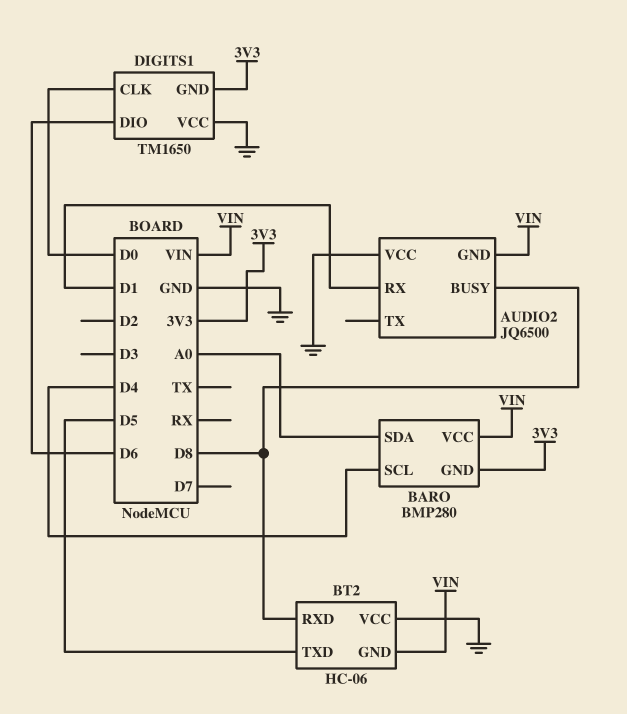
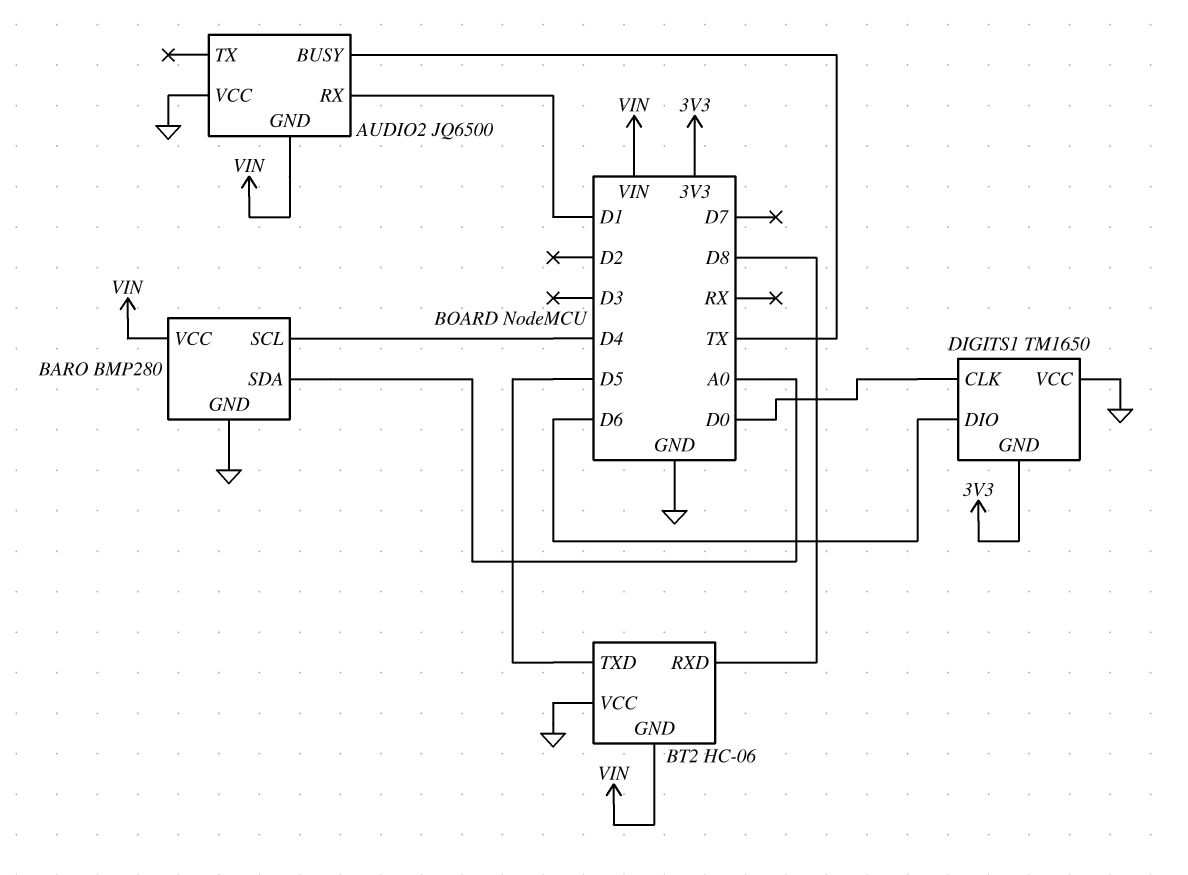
AUDIO2 pin BUSY: D8 -> TX
BARO pin GND: 3V3 -> GND

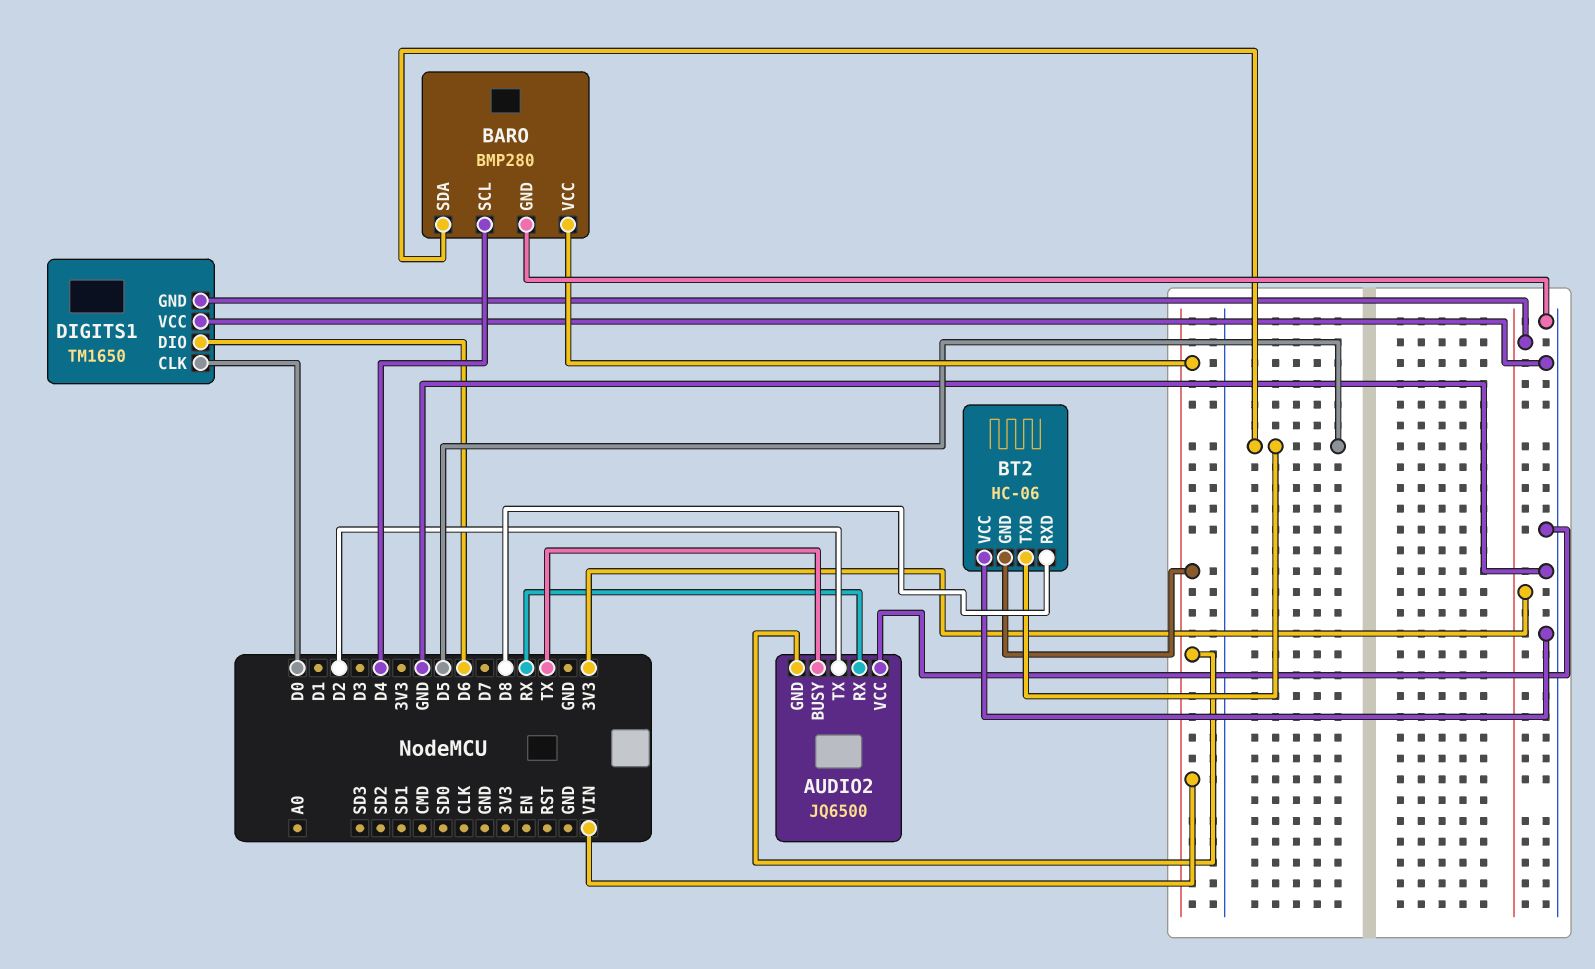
AUDIO2 pin RX: D1 -> RX
AUDIO2 pin TX: none -> D2
BARO pin SDA: A0 -> D5

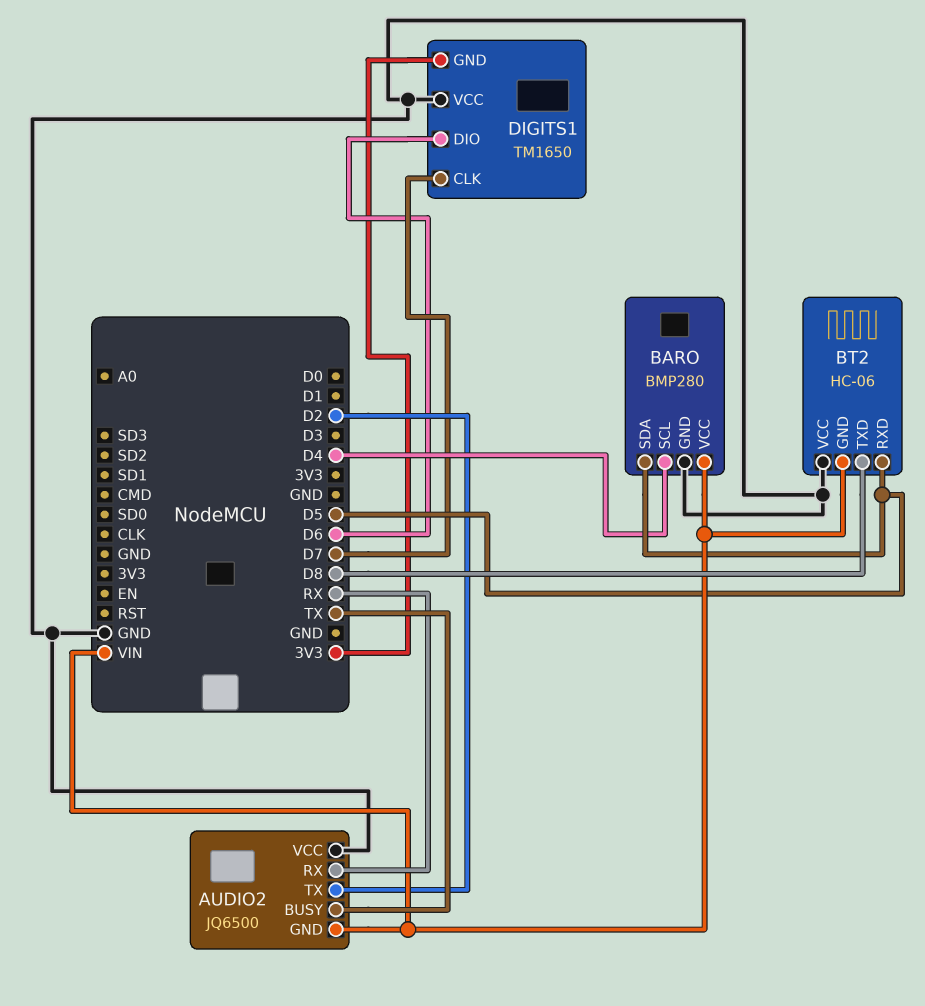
BT2 pin RXD: D8 -> D5
BT2 pin TXD: D5 -> D8
DIGITS1 pin CLK: D0 -> D7

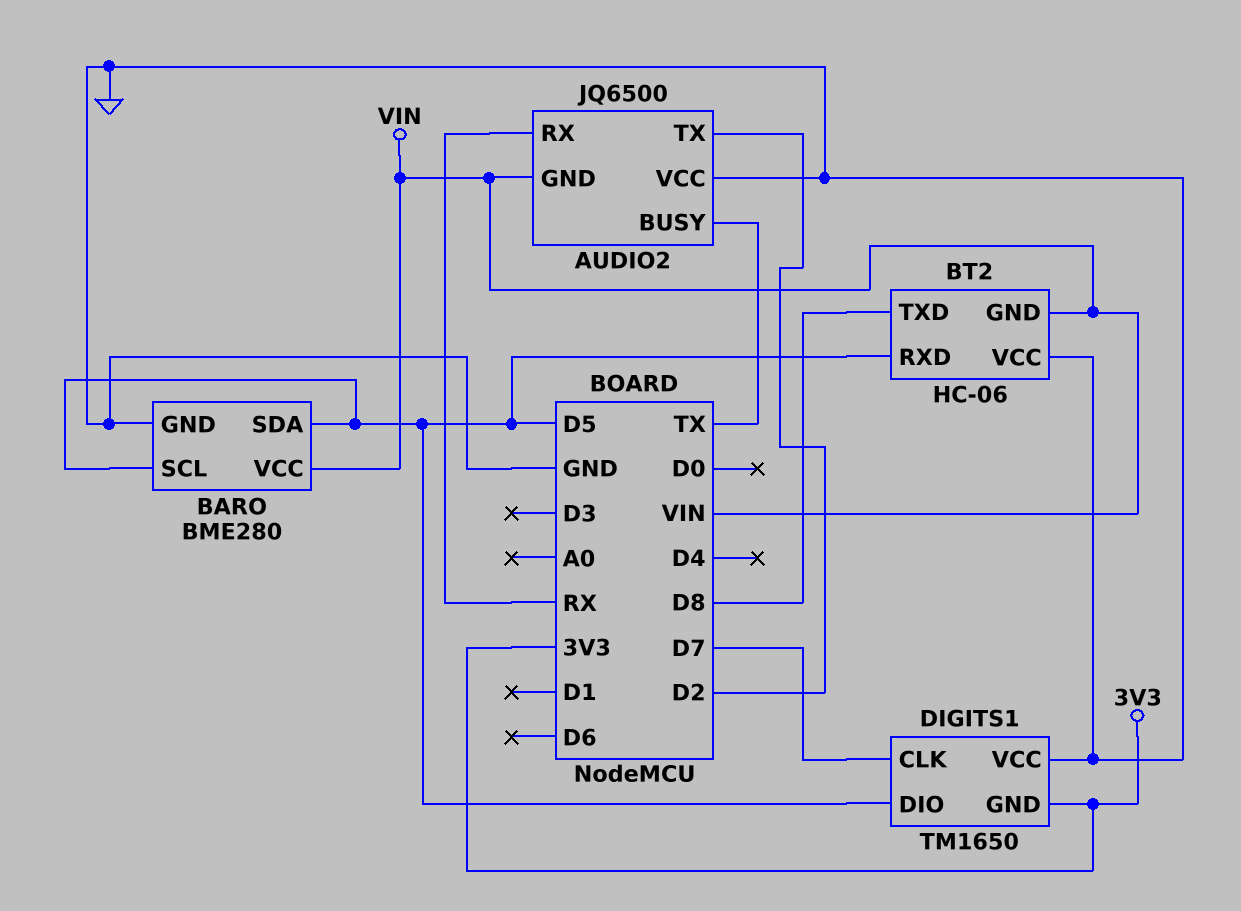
BARO: BMP280 -> BME280
BARO pin SCL: D4 -> D5
DIGITS1 pin DIO: D6 -> D5

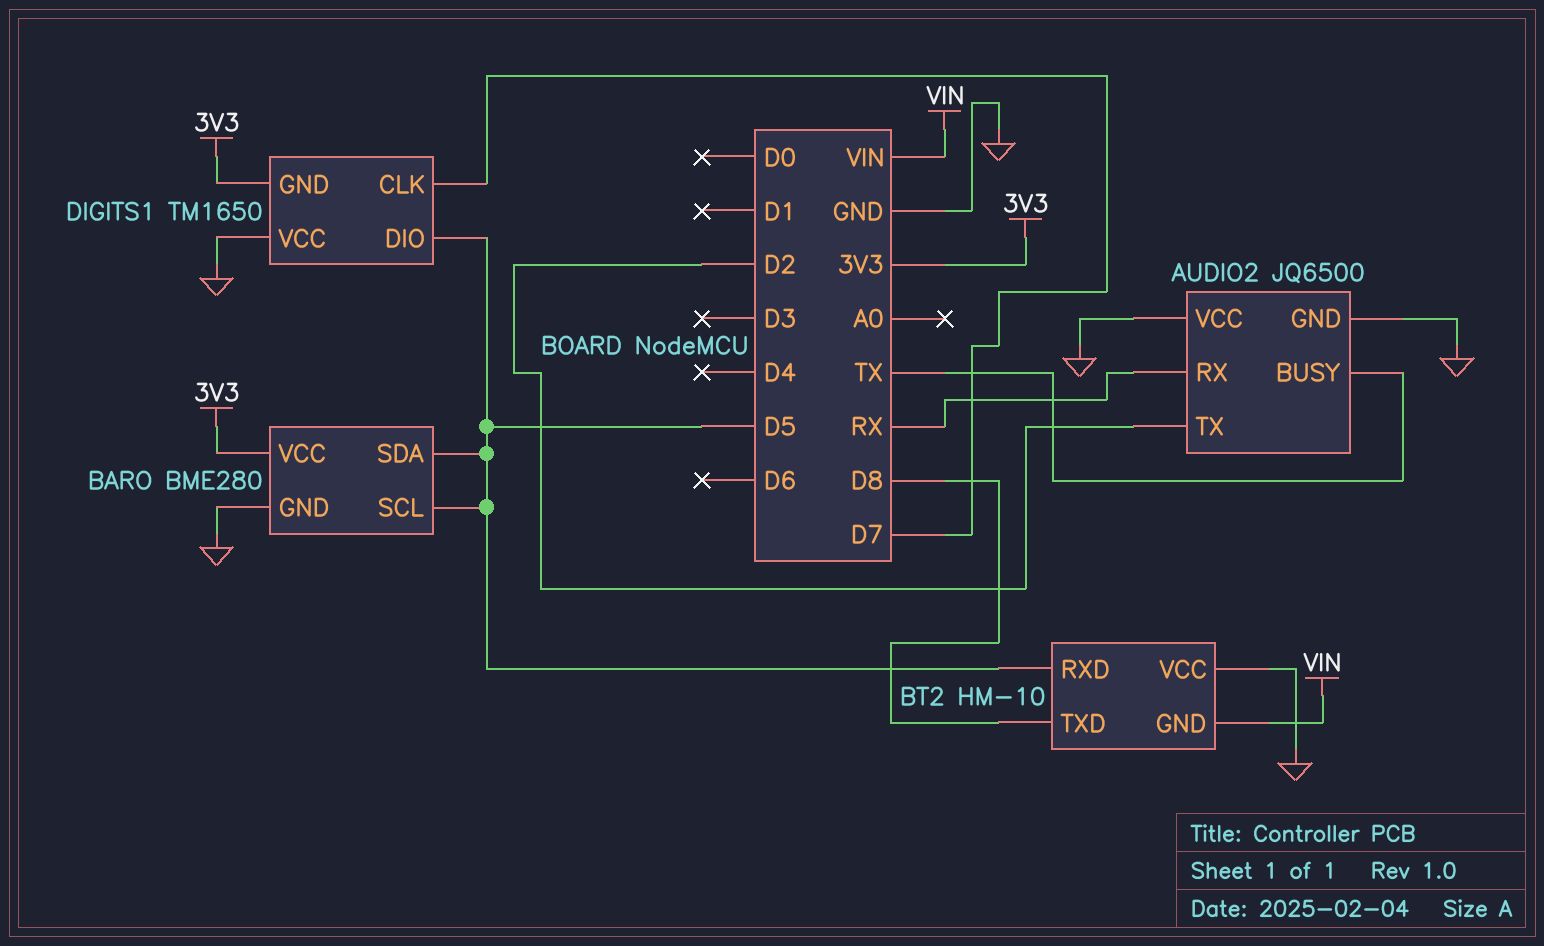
AUDIO2 pin GND: VIN -> GND
BARO pin VCC: VIN -> 3V3
BT2: HC-06 -> HM-10

